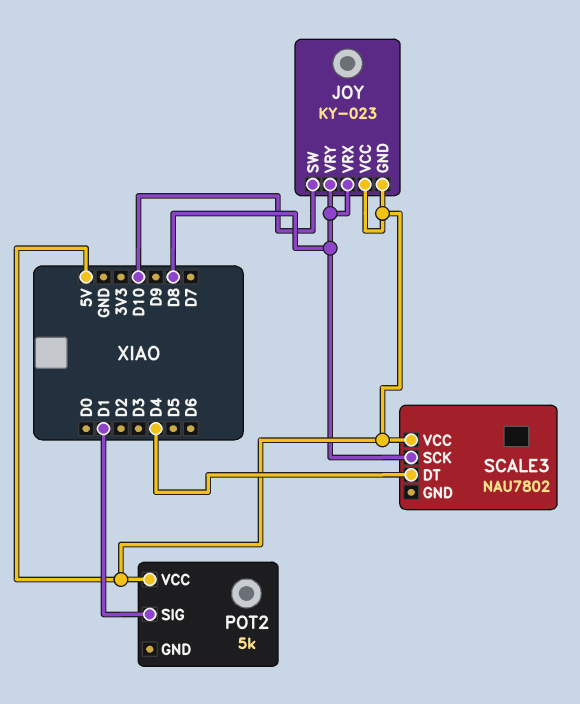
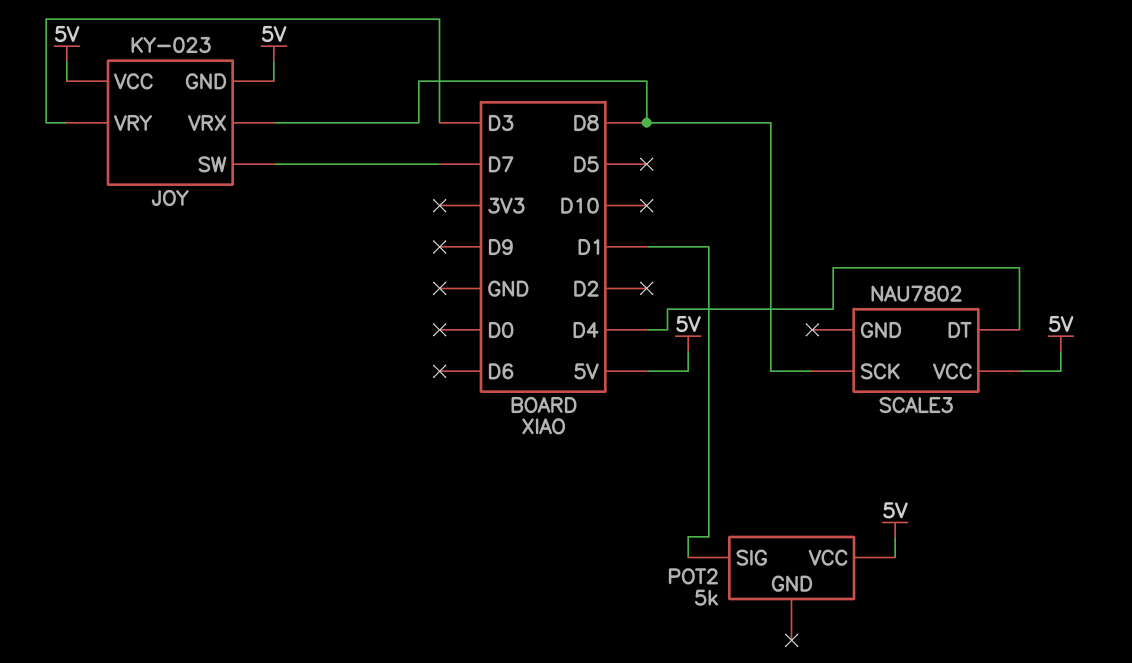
JOY pin SW: D10 -> D7
JOY pin VRY: D8 -> D3

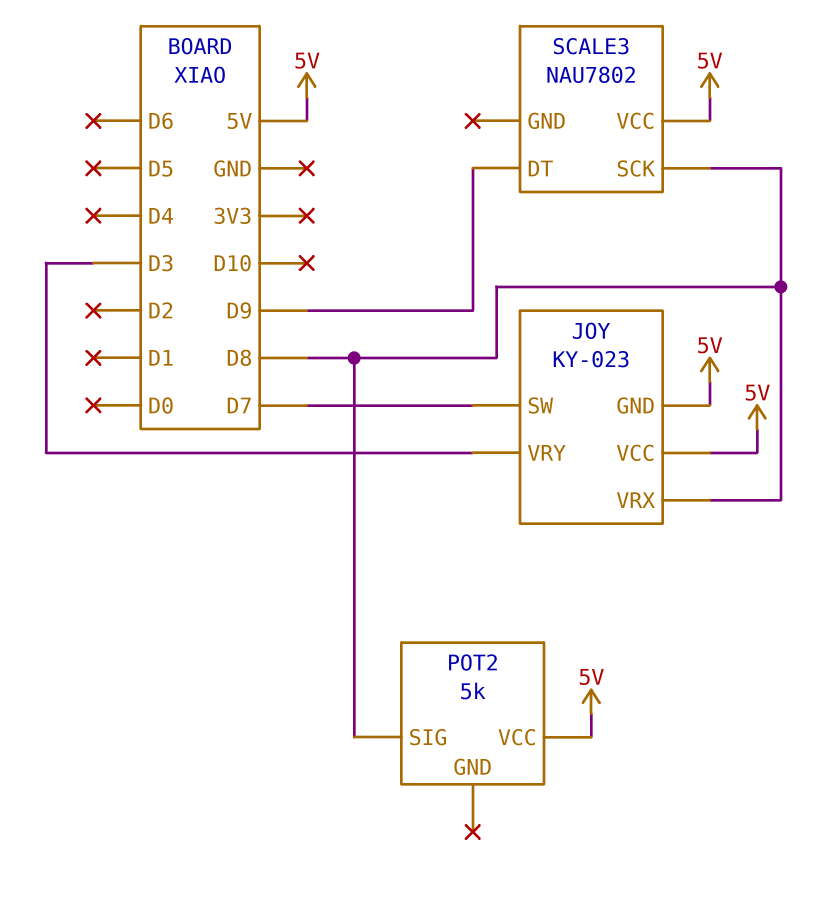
POT2 pin SIG: D1 -> D8
SCALE3 pin DT: D4 -> D9

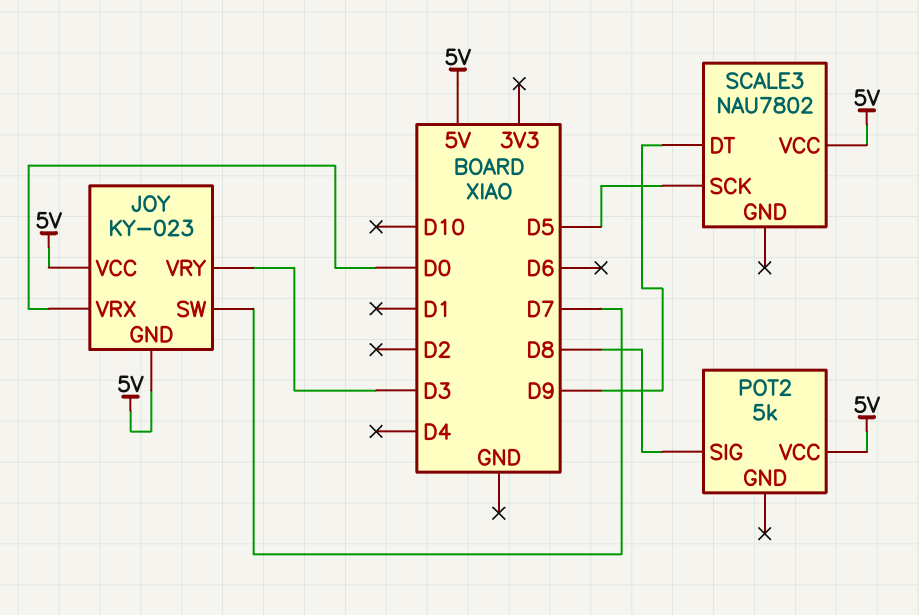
JOY pin VRX: D8 -> D0
SCALE3 pin SCK: D8 -> D5

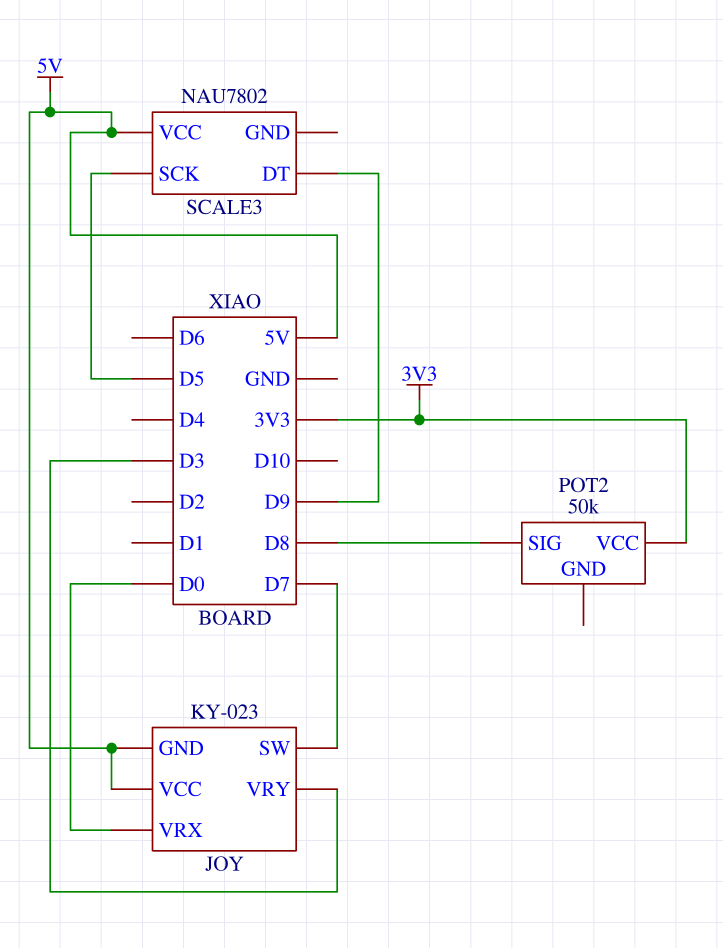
POT2: 5k -> 50k
POT2 pin VCC: 5V -> 3V3

